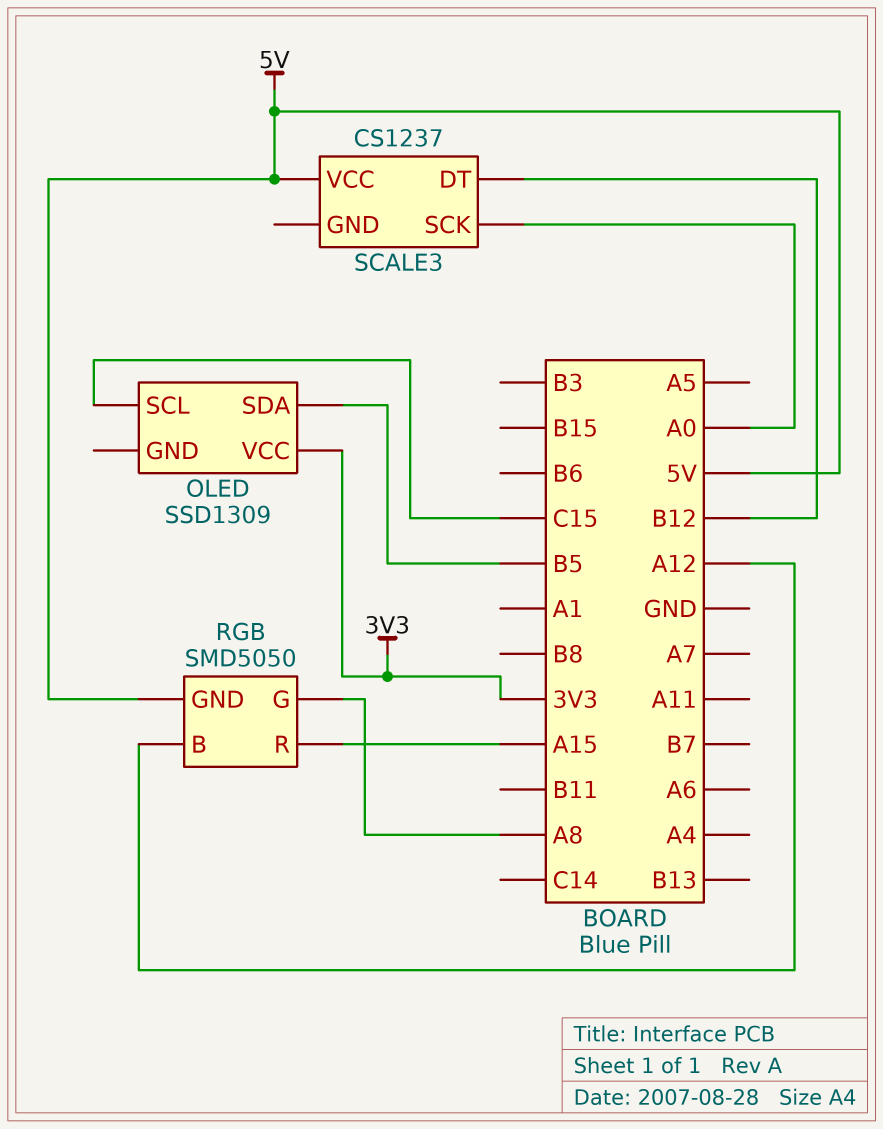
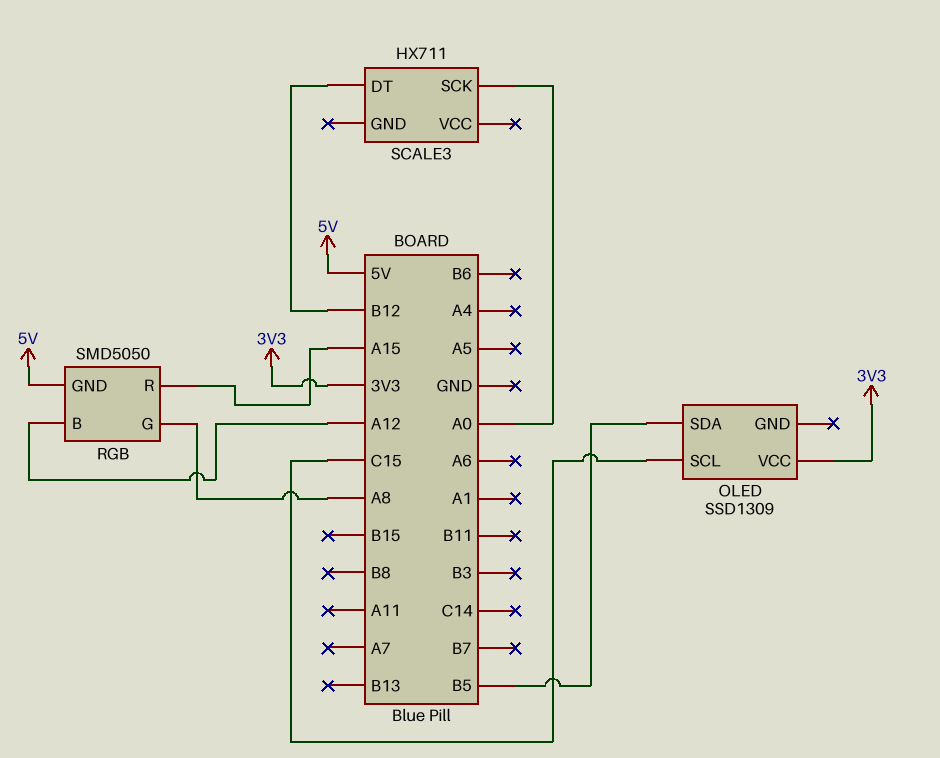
SCALE3: CS1237 -> HX711
SCALE3 pin VCC: 5V -> none

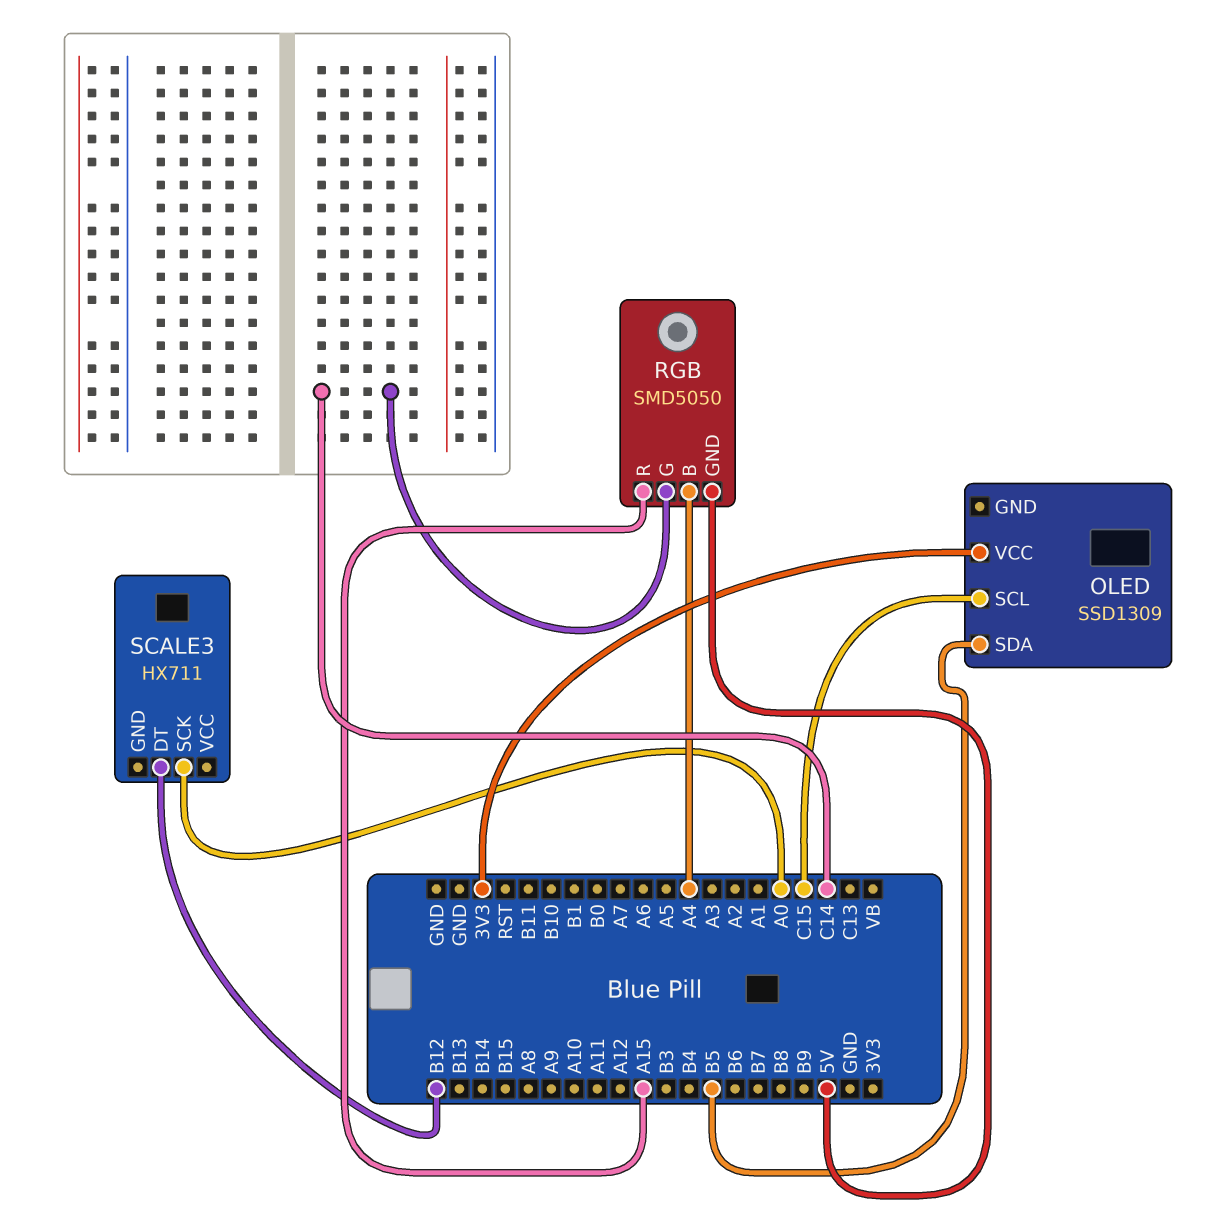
RGB pin B: A12 -> A4
RGB pin G: A8 -> C14

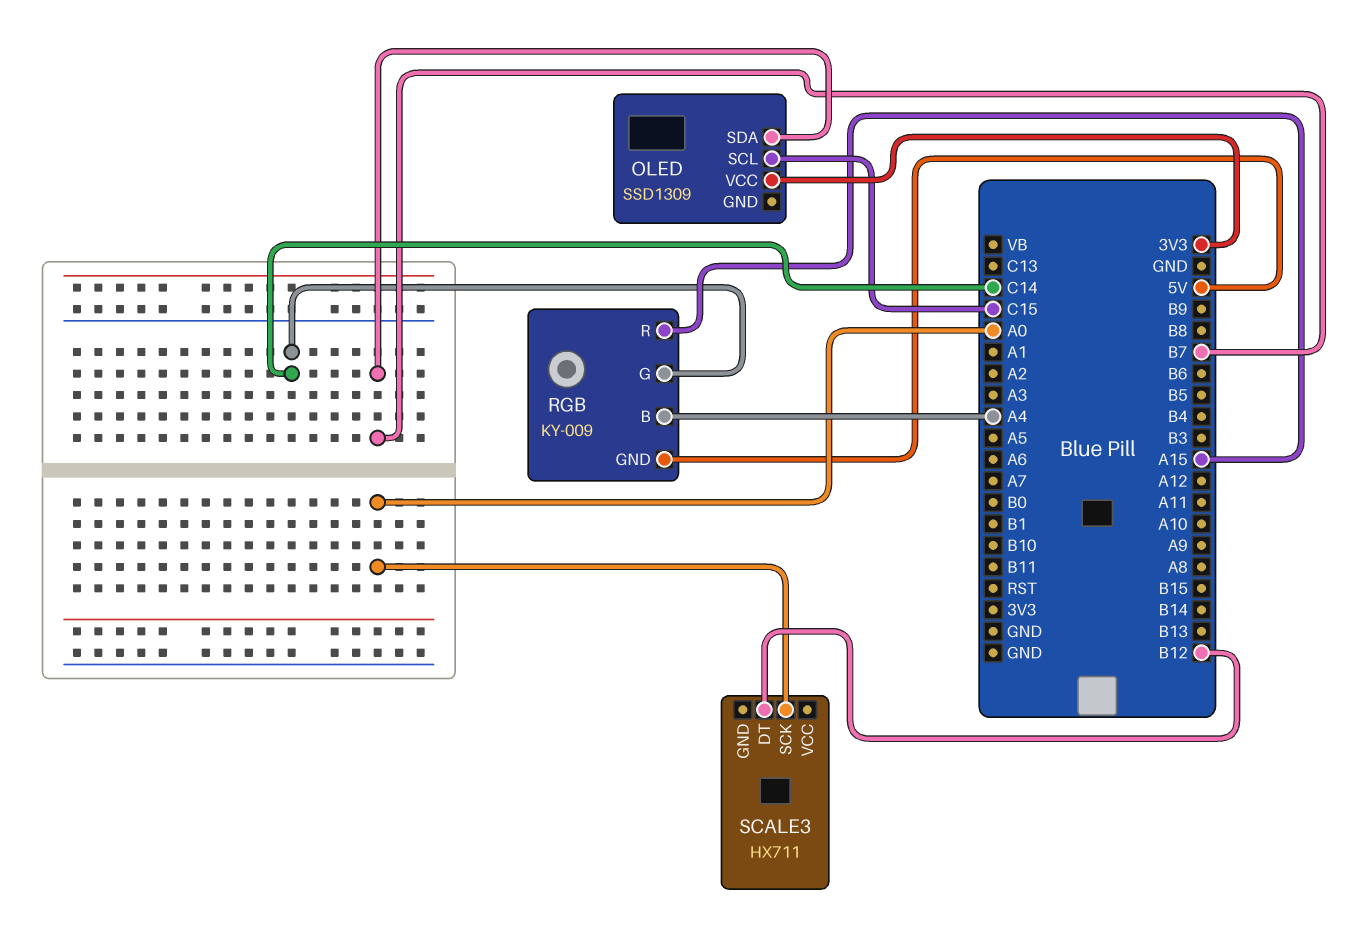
OLED pin SDA: B5 -> B7
RGB: SMD5050 -> KY-009

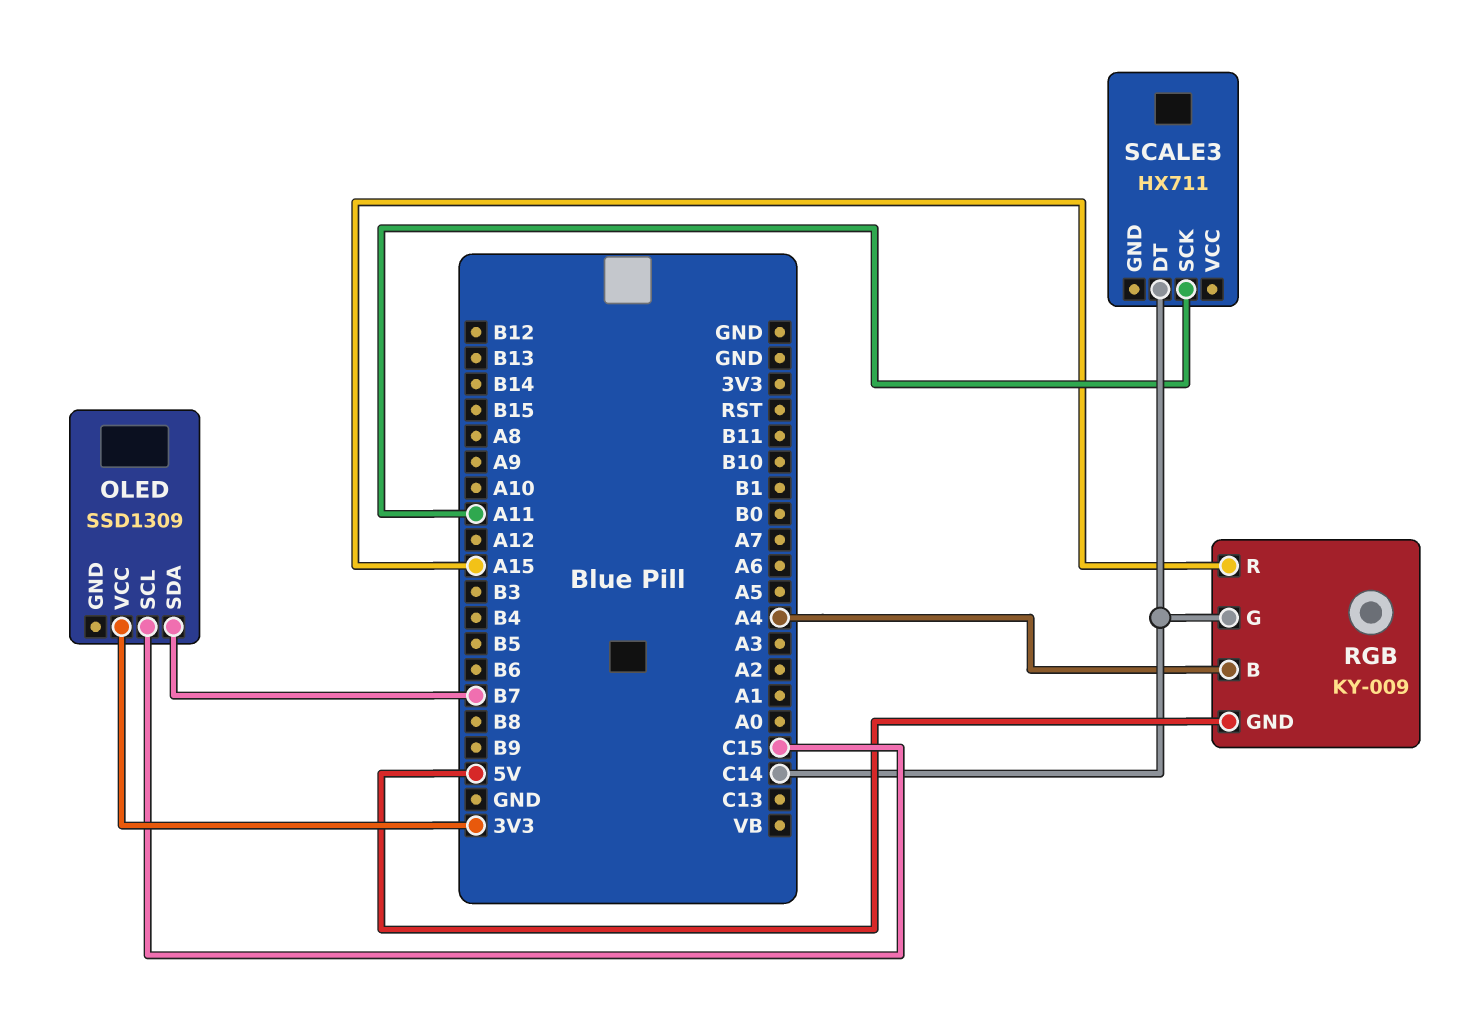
SCALE3 pin DT: B12 -> C14
SCALE3 pin SCK: A0 -> A11

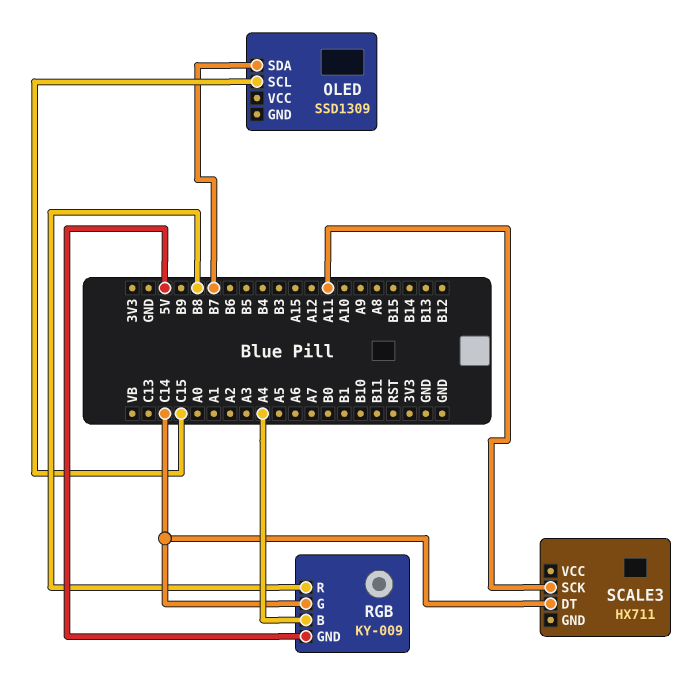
OLED pin VCC: 3V3 -> none
RGB pin R: A15 -> B8

